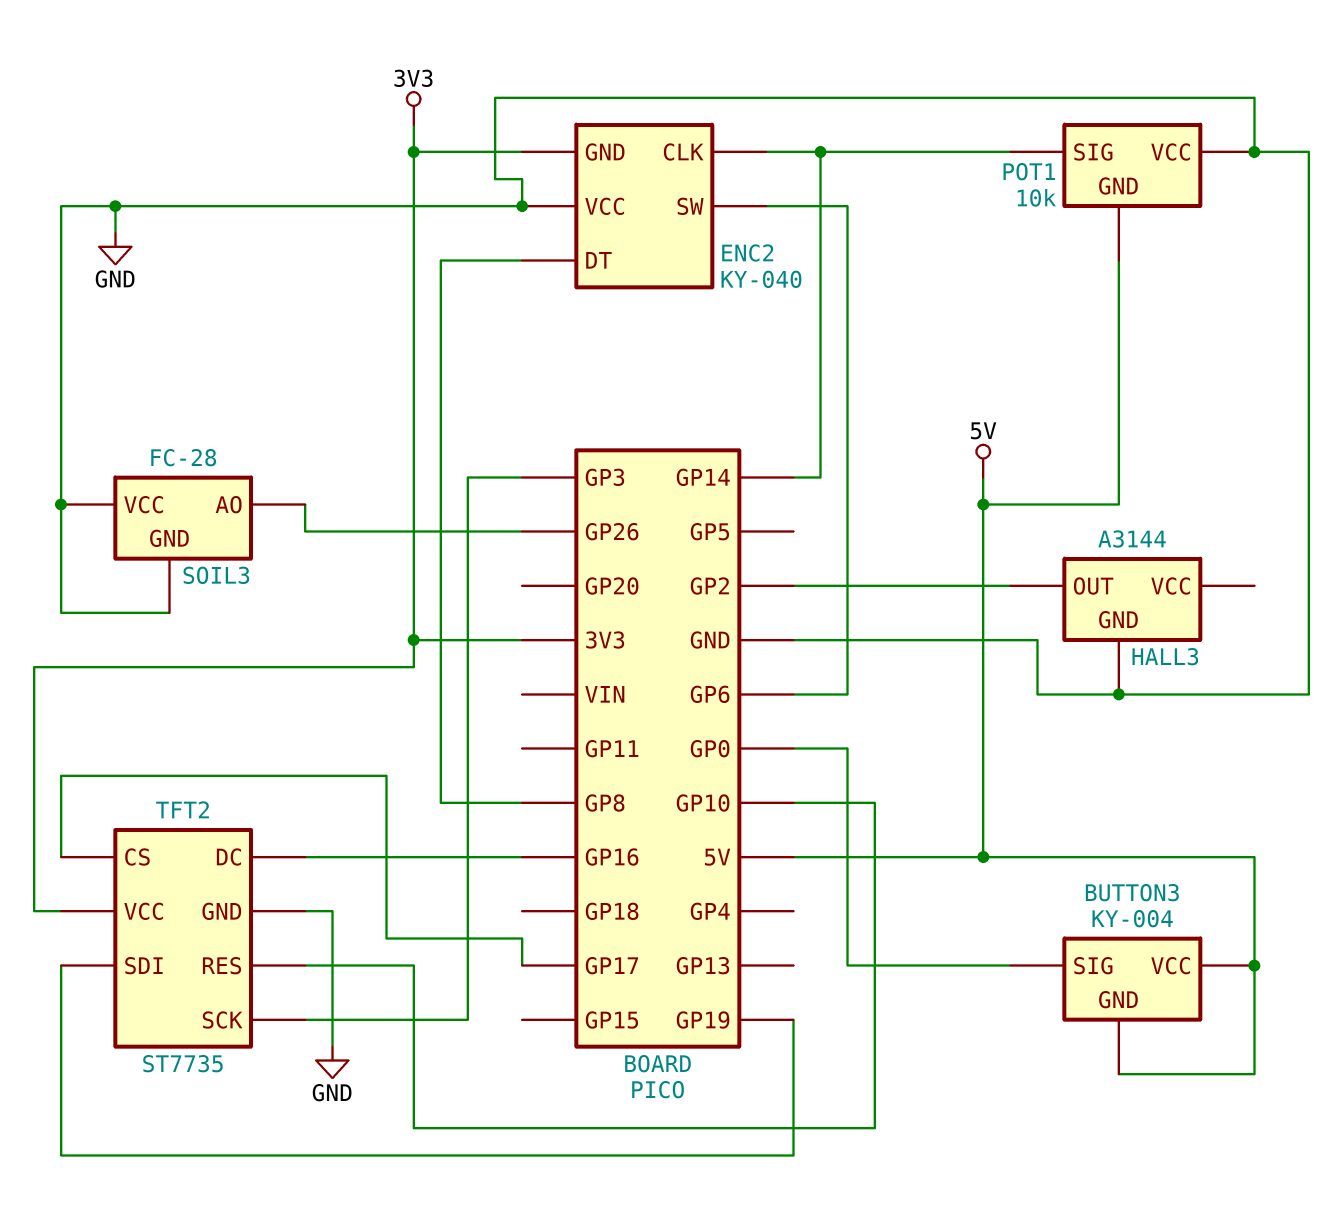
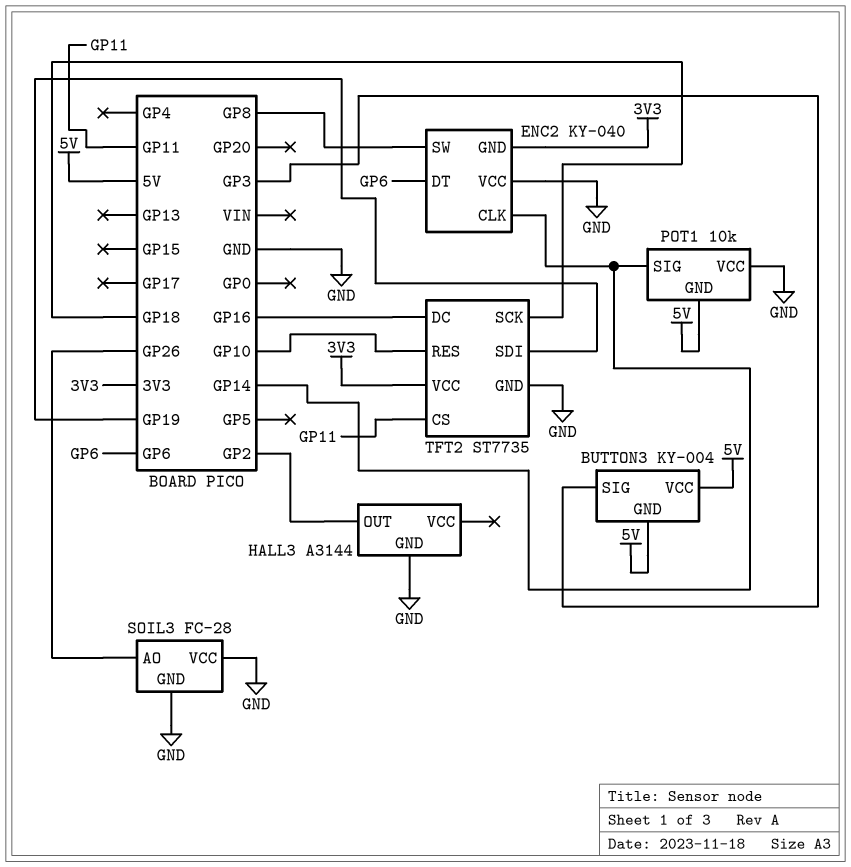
BUTTON3 pin SIG: GP0 -> GP3
ENC2 pin DT: GP8 -> GP6
ENC2 pin SW: GP6 -> GP8
TFT2 pin CS: GP17 -> GP11
TFT2 pin SCK: GP3 -> GP18

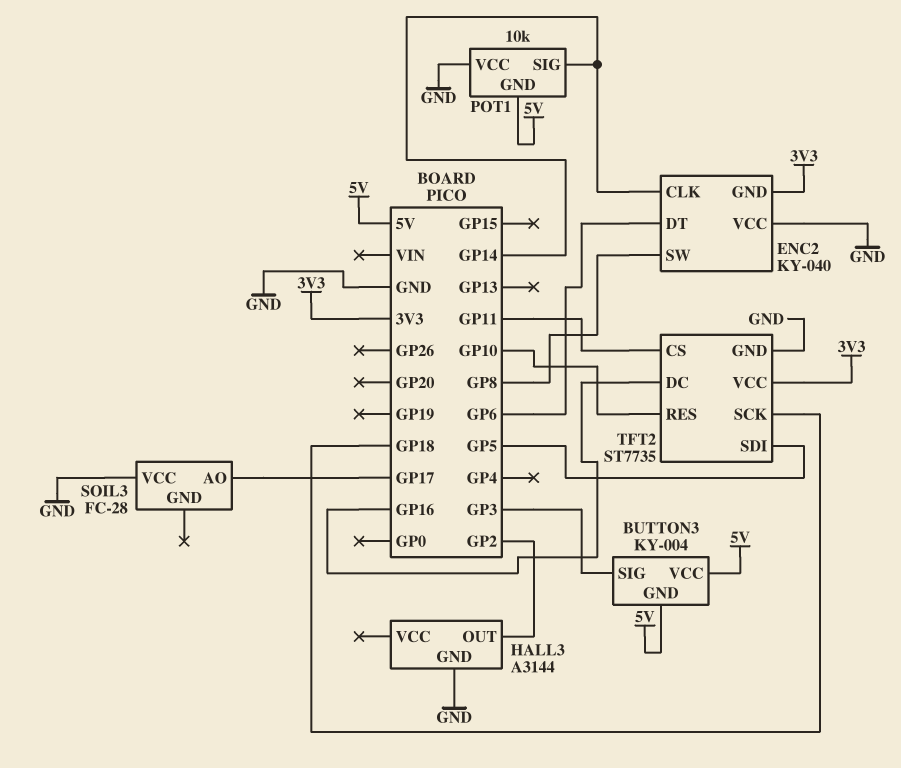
SOIL3 pin AO: GP26 -> GP17
SOIL3 pin GND: GND -> none
TFT2 pin SDI: GP19 -> GP5

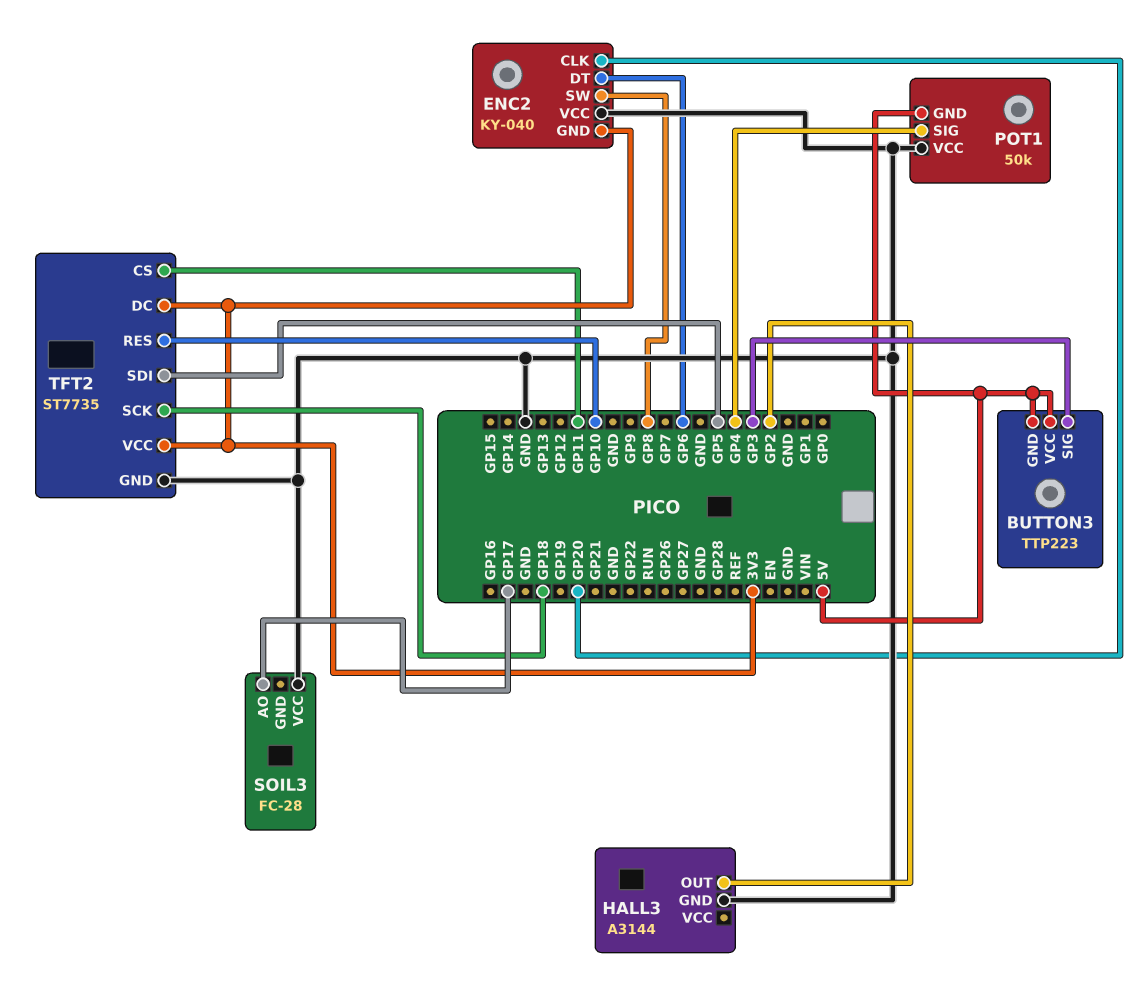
BUTTON3: KY-004 -> TTP223
ENC2 pin CLK: GP14 -> GP20
POT1: 10k -> 50k
POT1 pin SIG: GP14 -> GP4
TFT2 pin DC: GP16 -> 3V3

